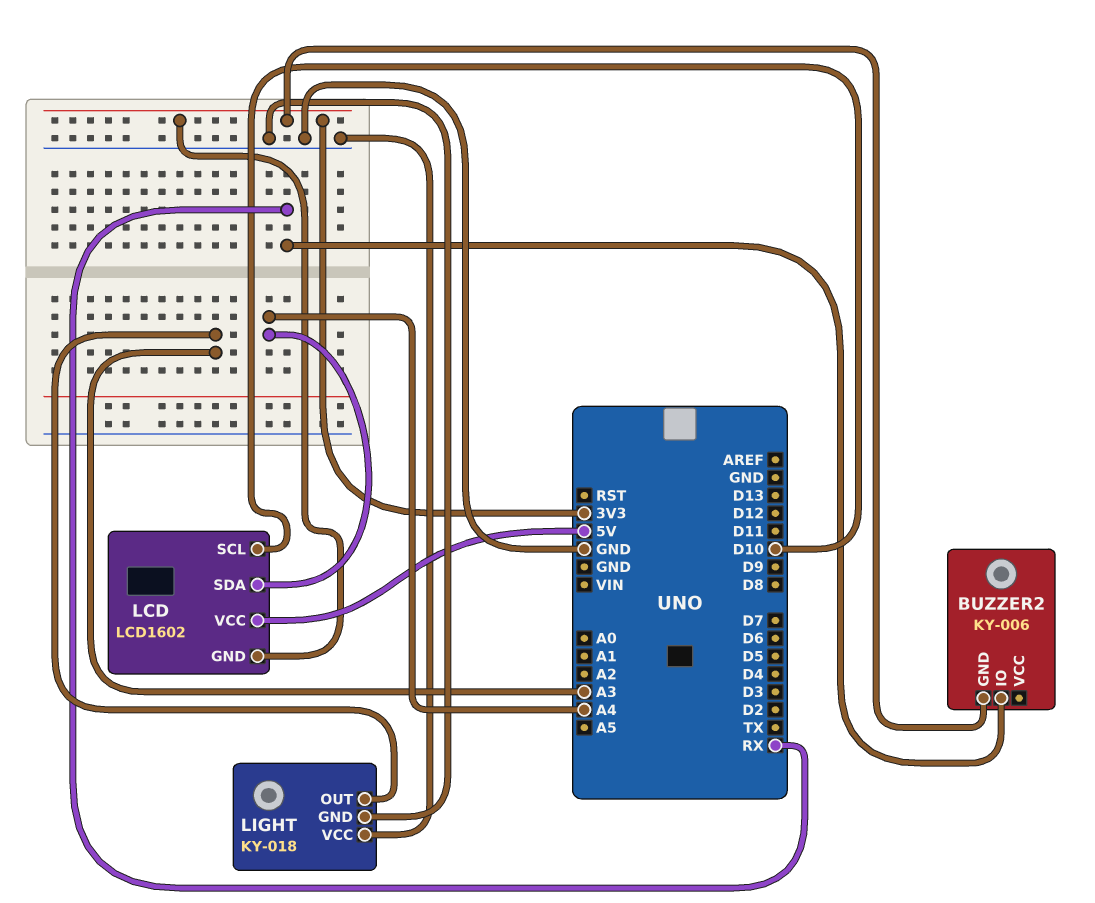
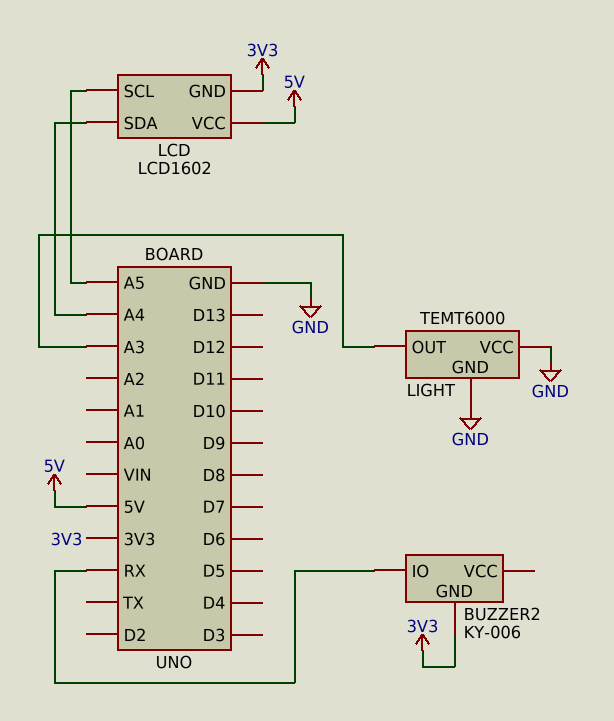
LCD pin SCL: D10 -> A5
LIGHT: KY-018 -> TEMT6000

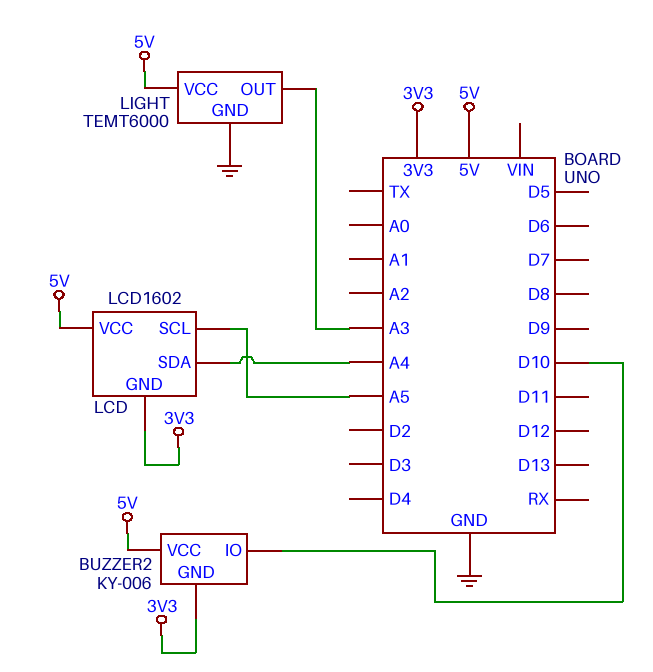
BUZZER2 pin IO: RX -> D10
BUZZER2 pin VCC: none -> 5V
LIGHT pin VCC: GND -> 5V

